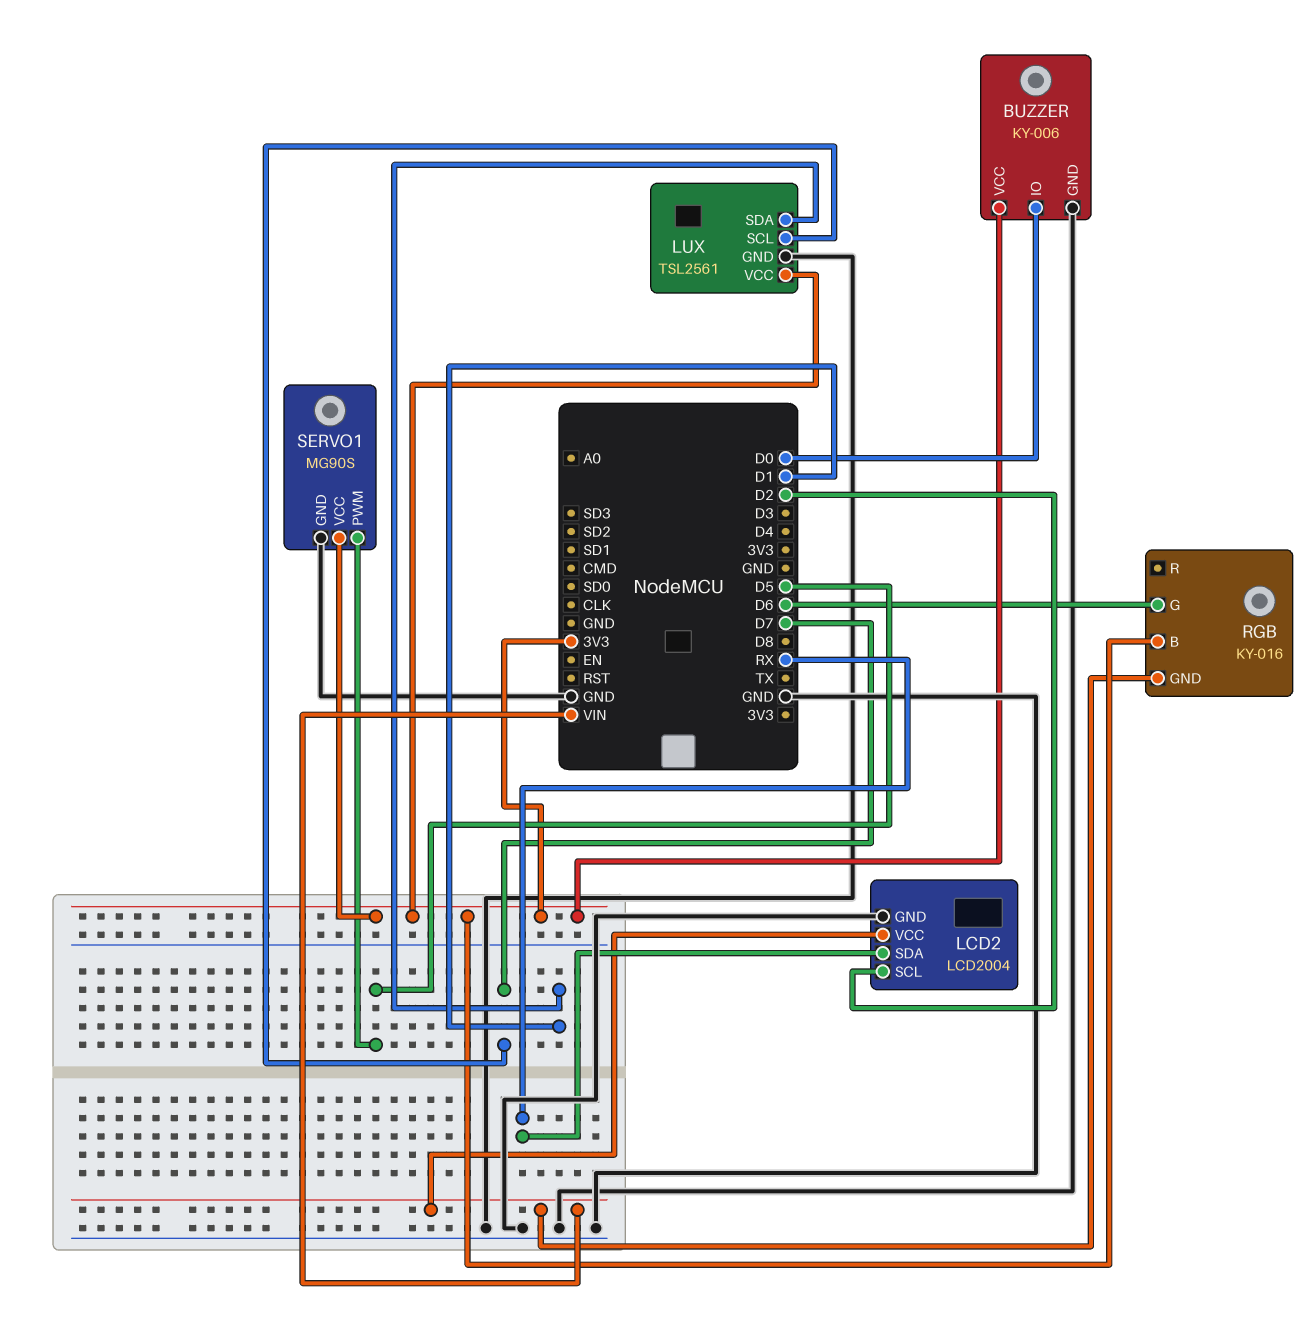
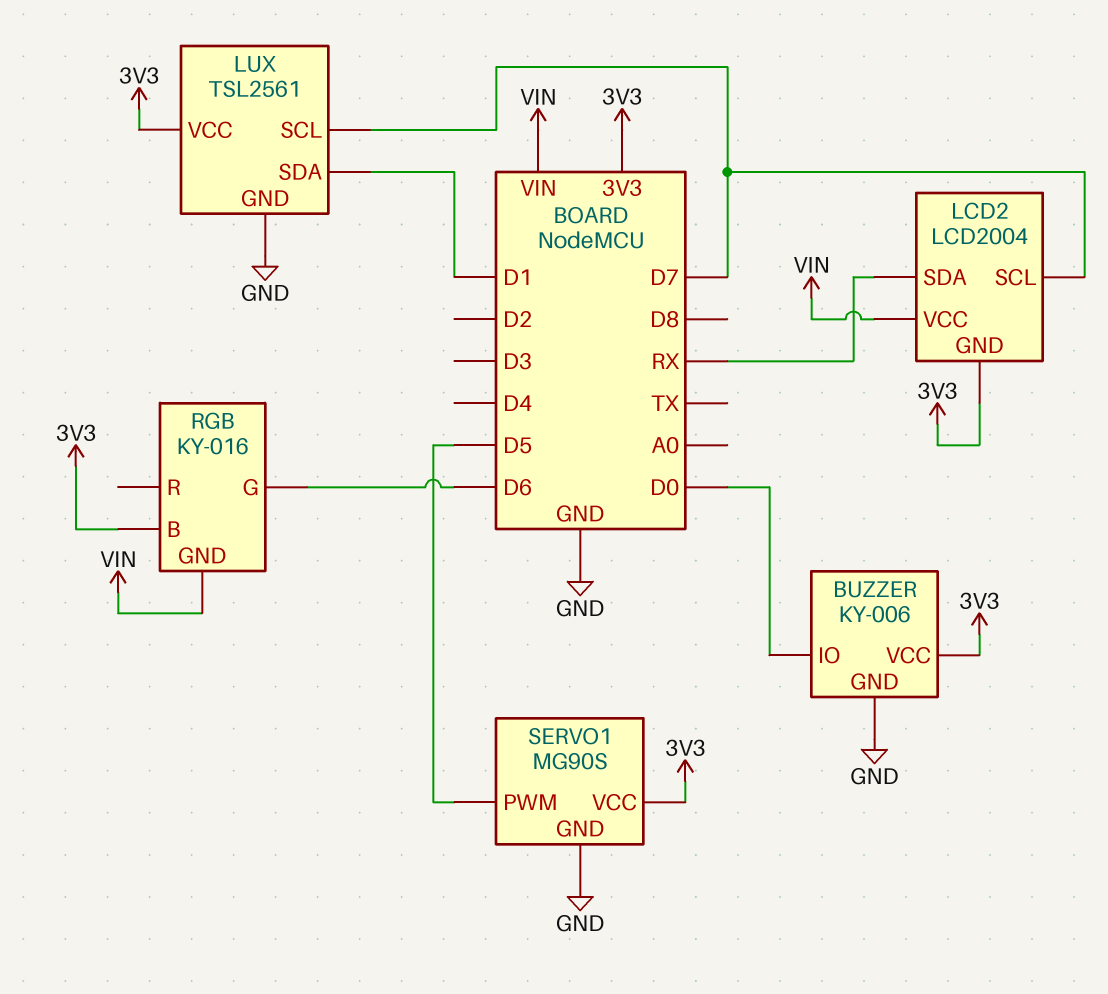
LCD2 pin GND: GND -> 3V3
LCD2 pin SCL: D2 -> D7

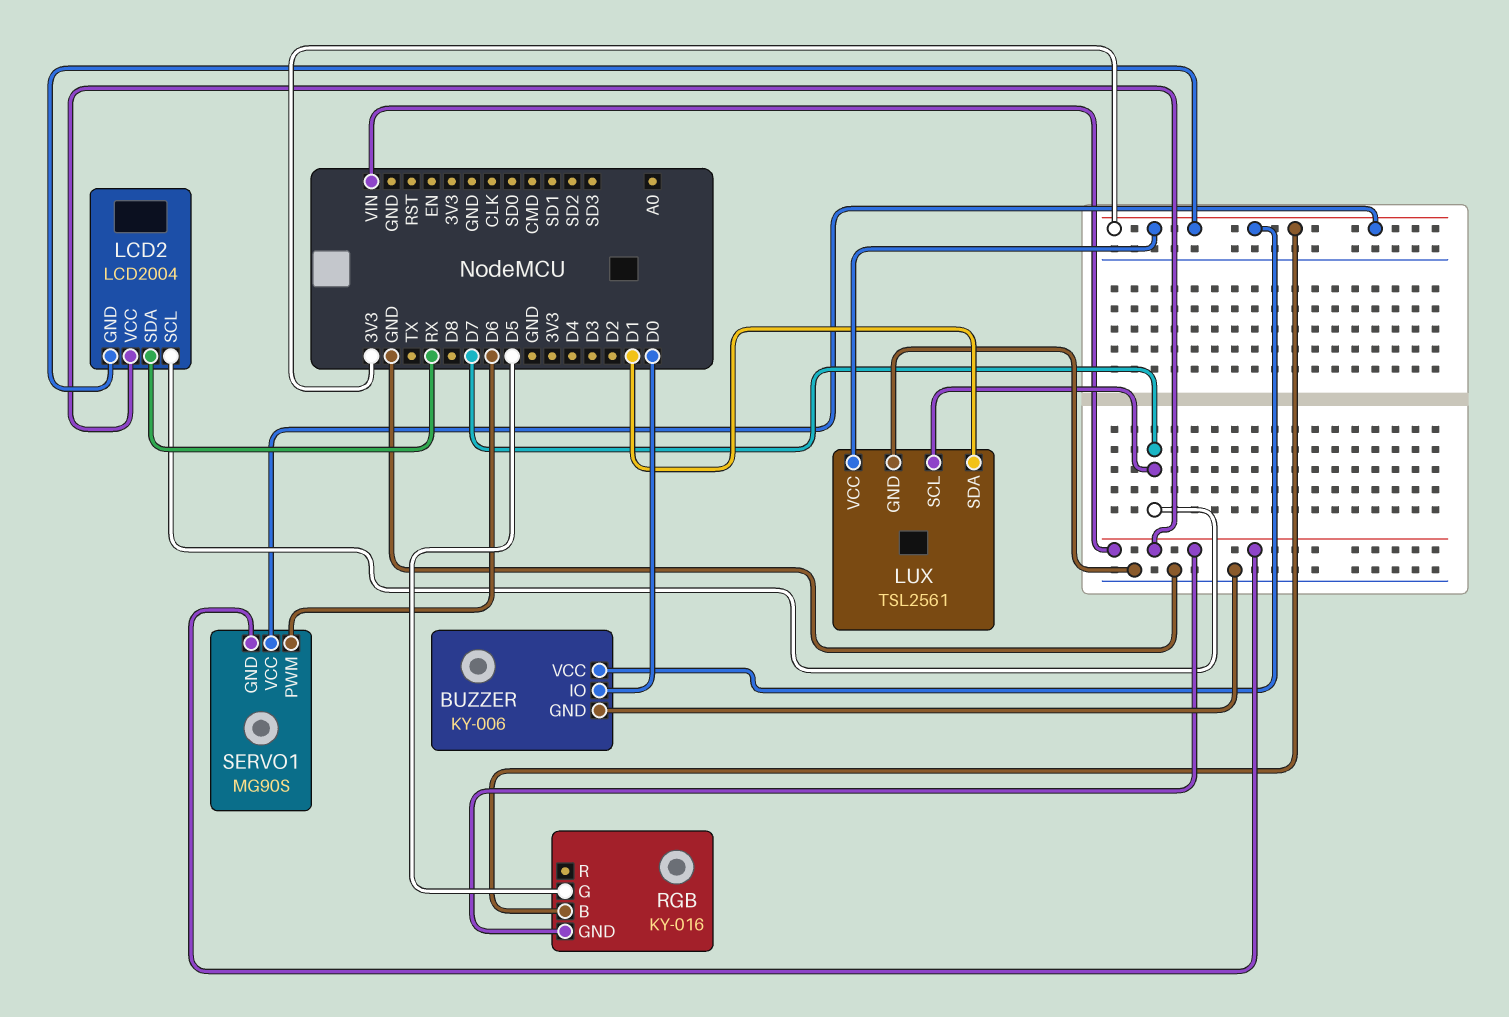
RGB pin G: D6 -> D5
SERVO1 pin GND: GND -> VIN
SERVO1 pin PWM: D5 -> D6

